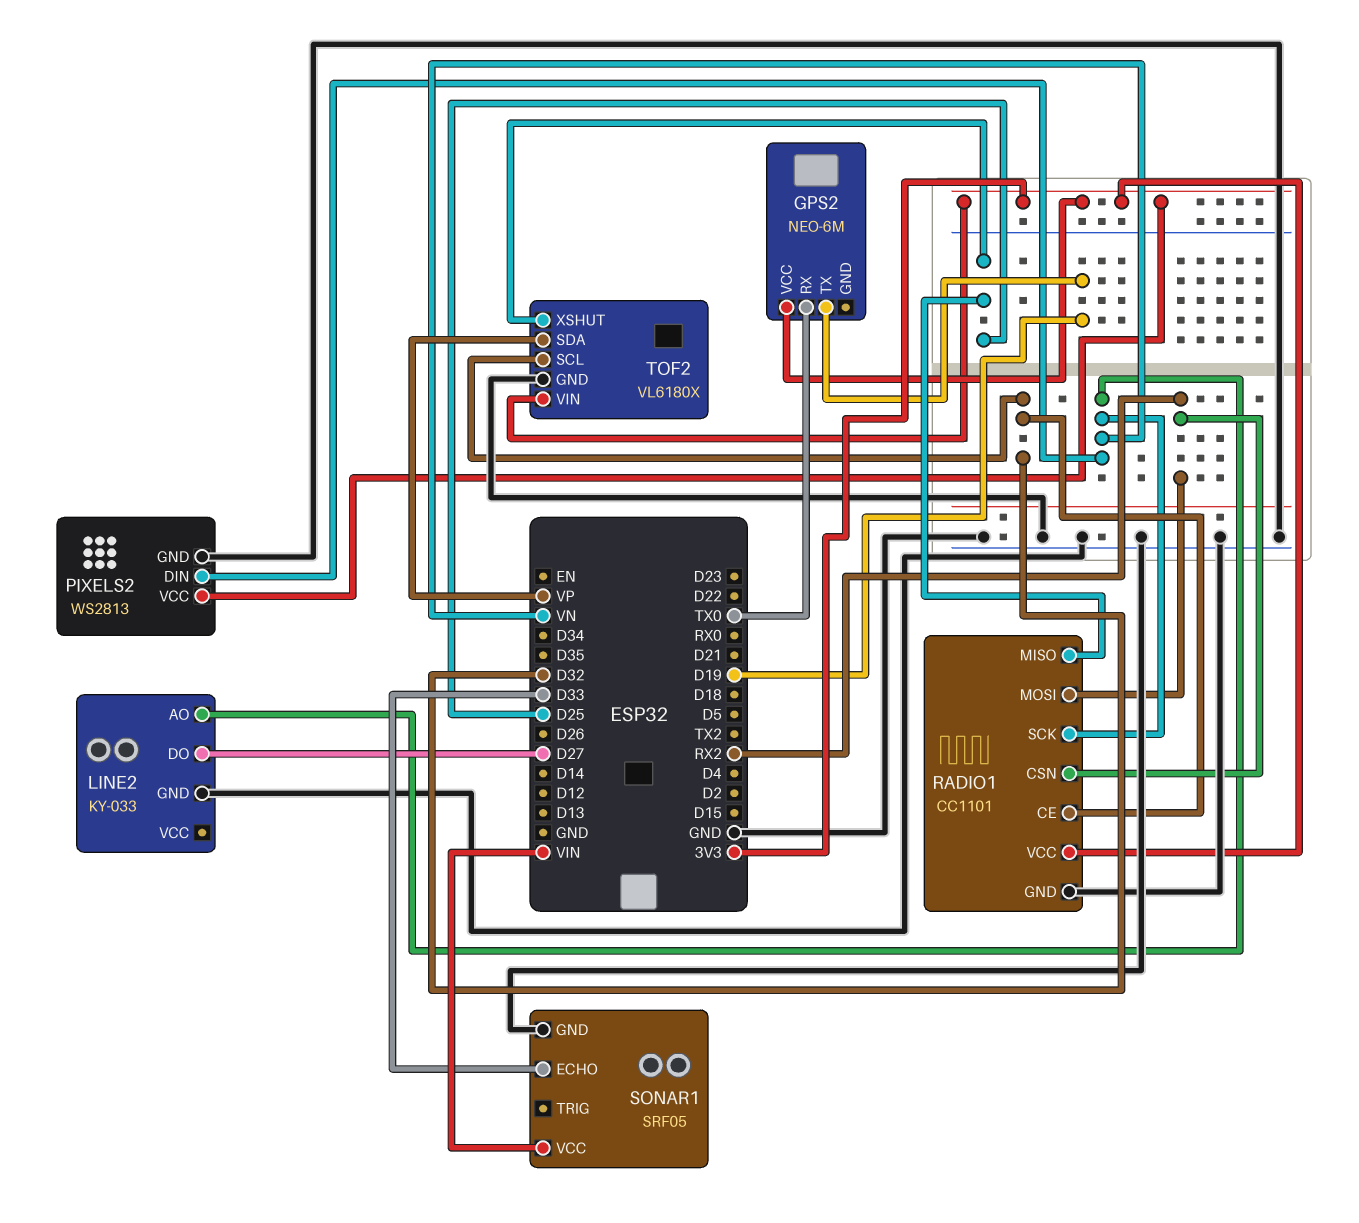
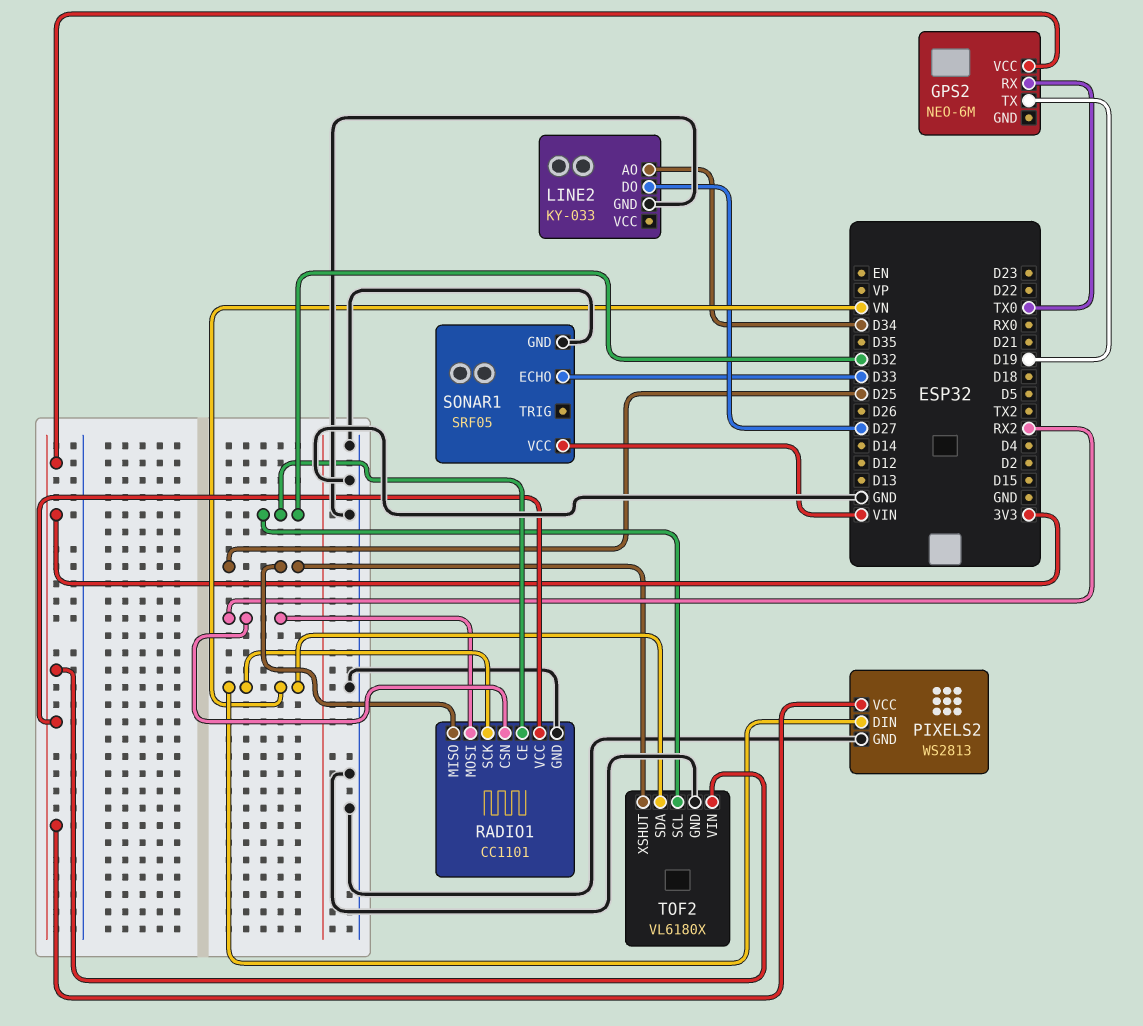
LINE2 pin AO: VN -> D34
TOF2 pin SDA: VP -> VN

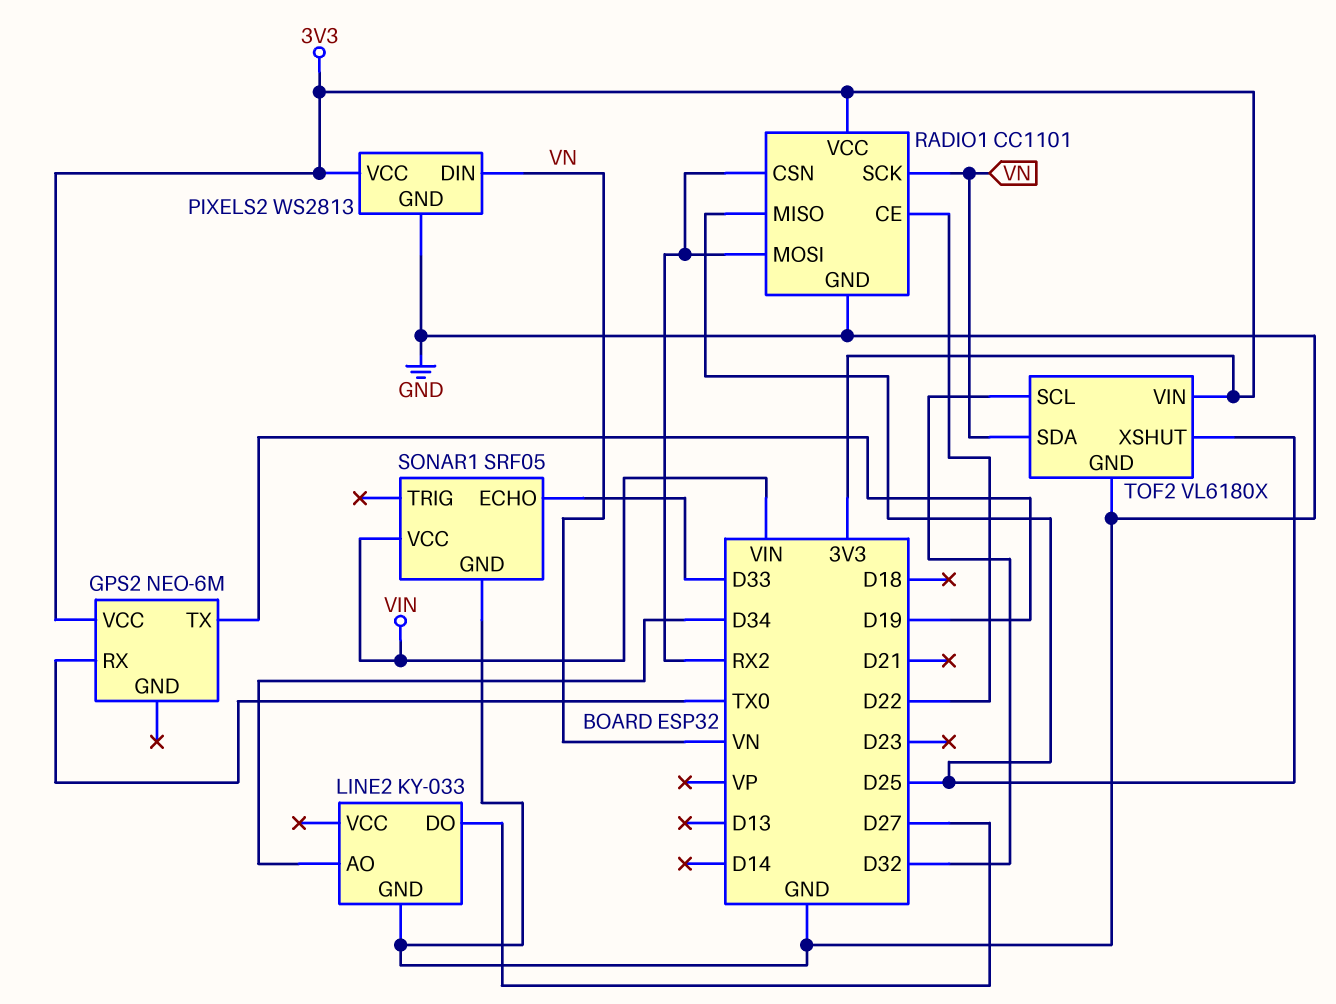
RADIO1 pin CE: D32 -> D22

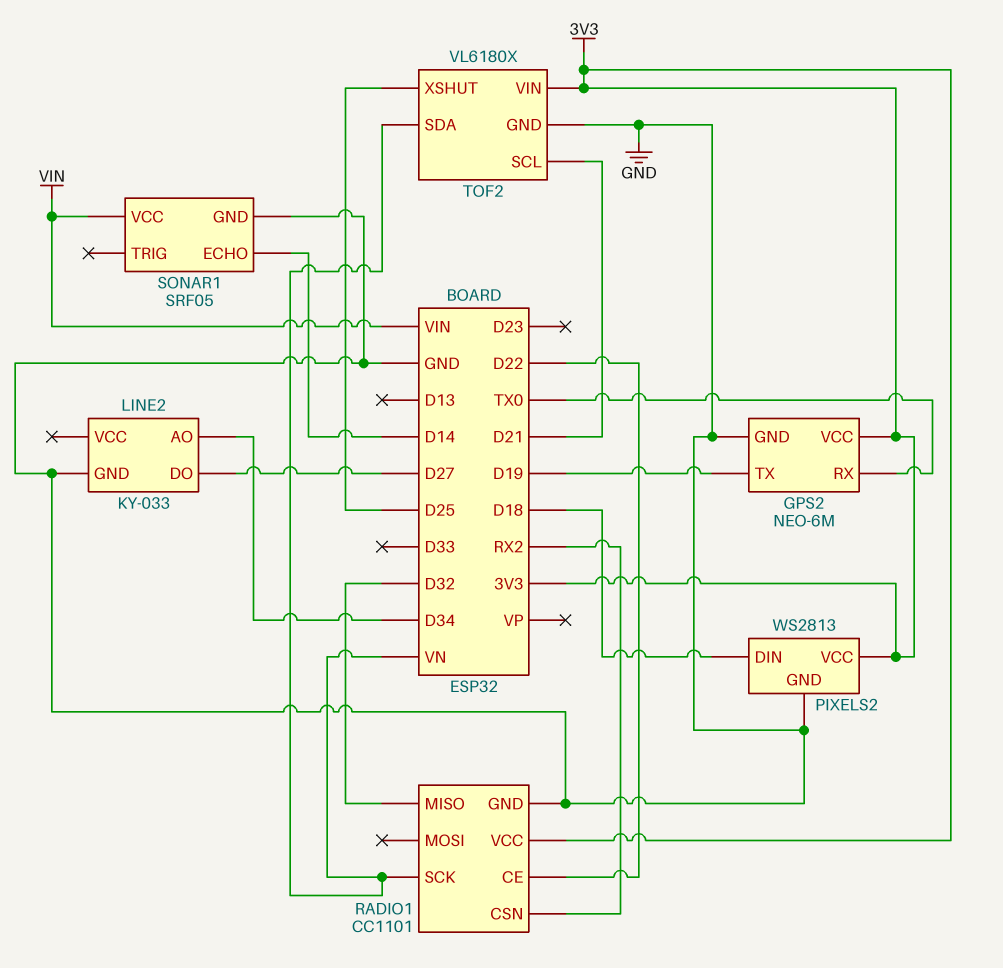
GPS2 pin GND: none -> GND
PIXELS2 pin DIN: VN -> D18
RADIO1 pin MISO: D25 -> D32
RADIO1 pin MOSI: RX2 -> none
SONAR1 pin ECHO: D33 -> D14
TOF2 pin SCL: D32 -> D21

